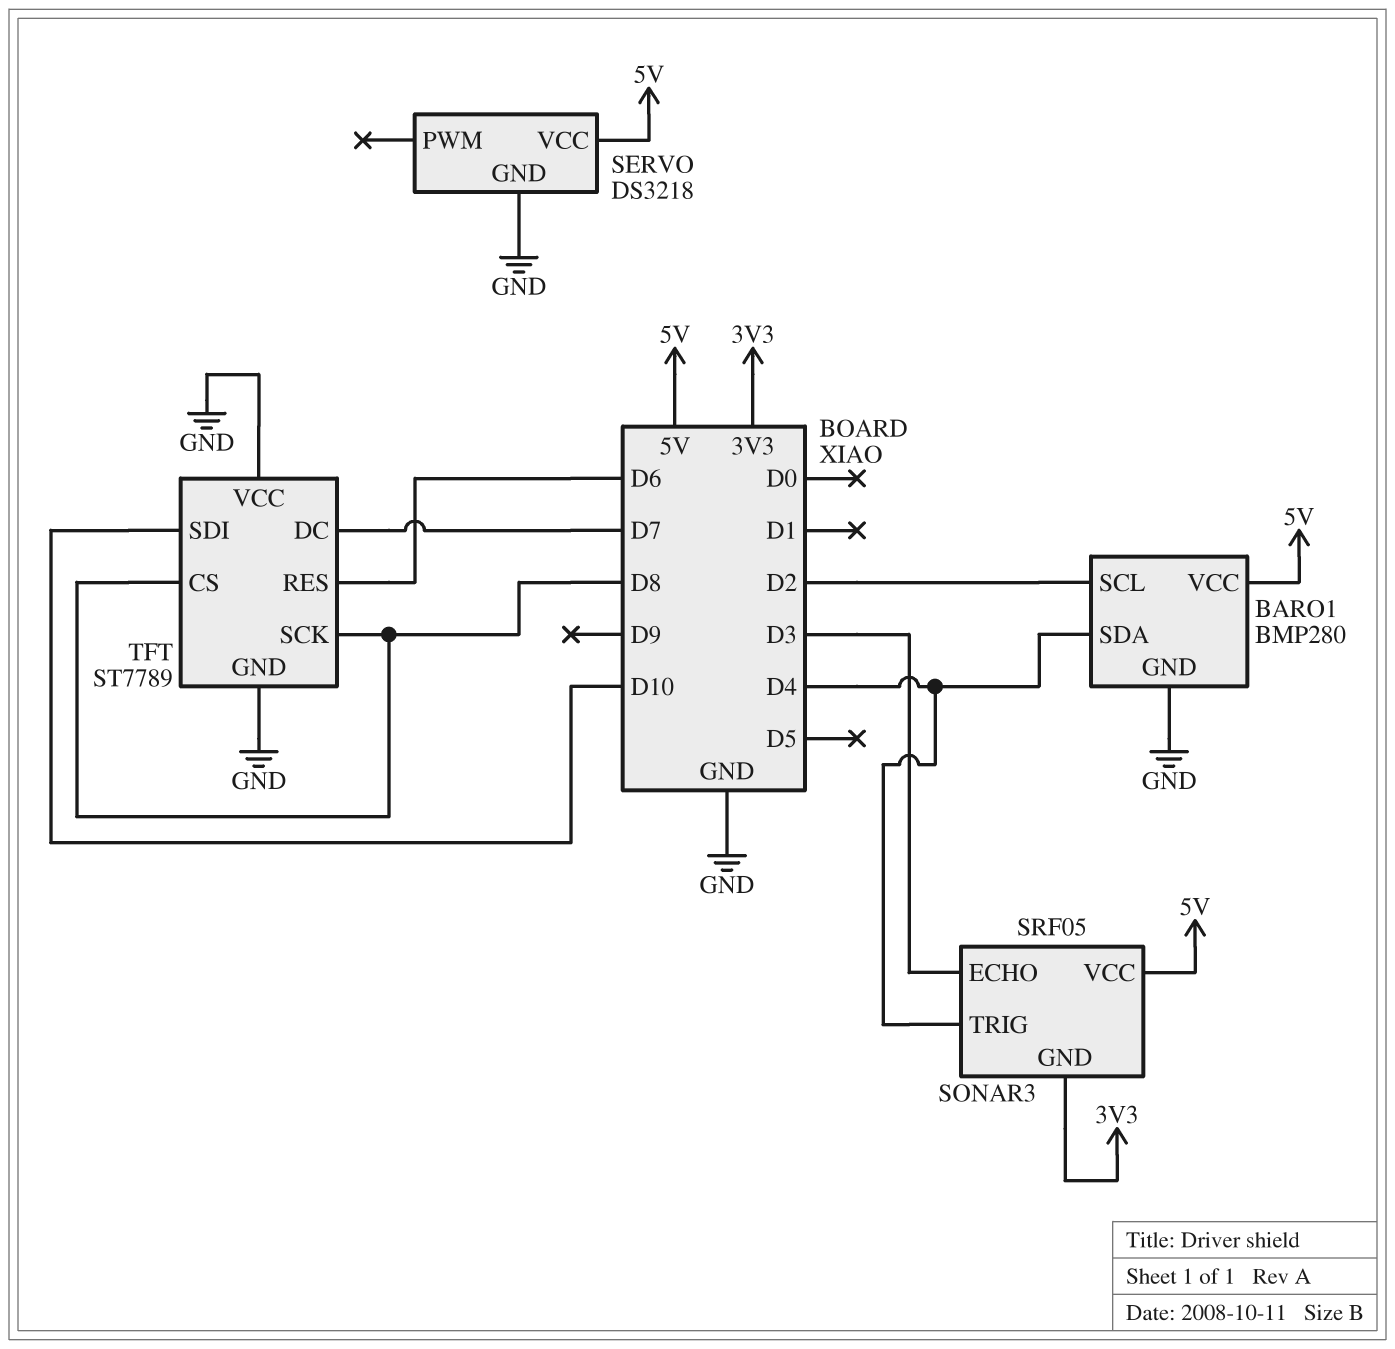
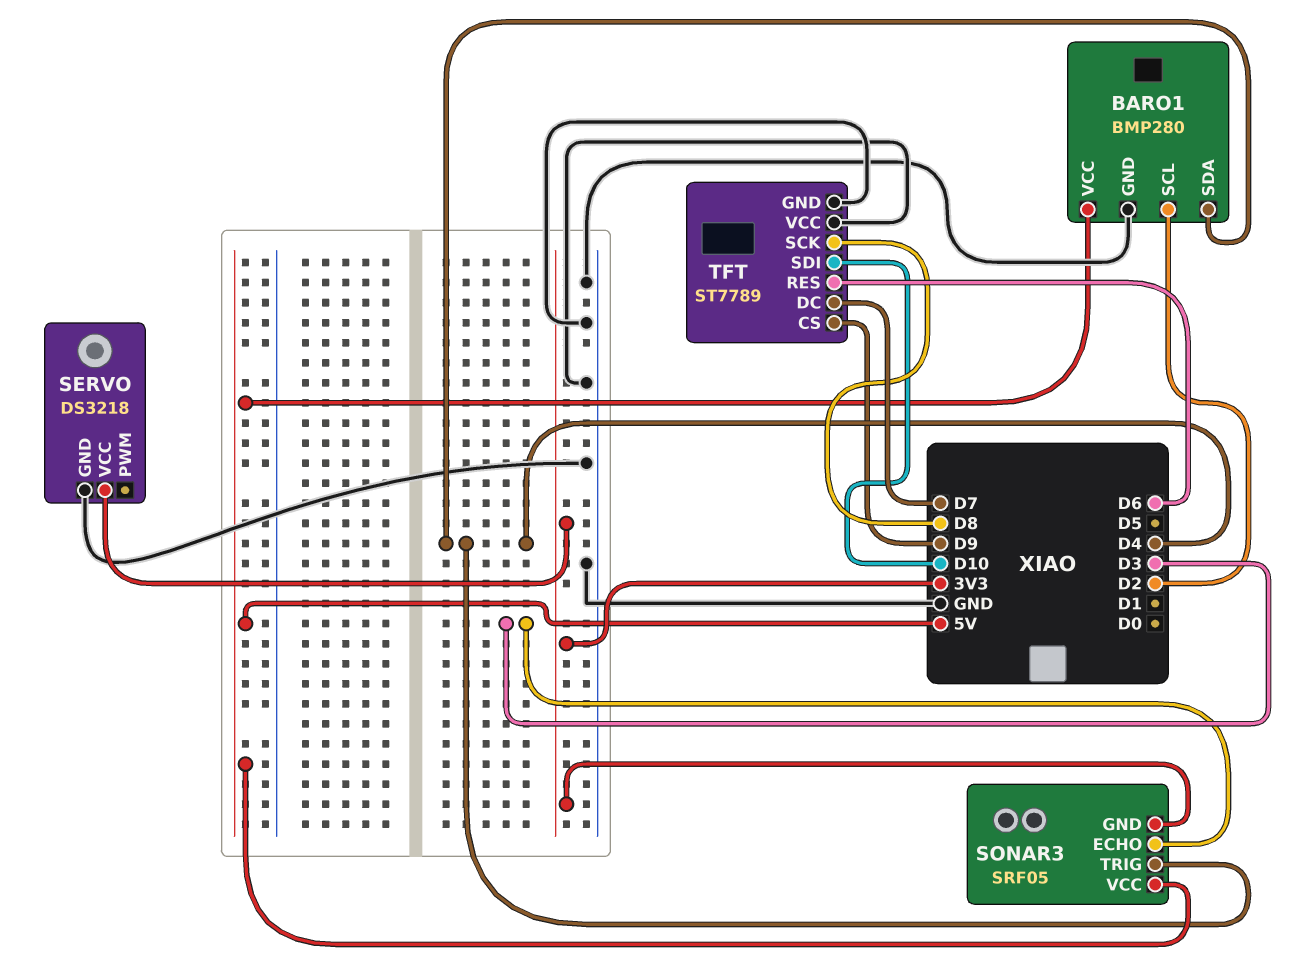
SERVO pin VCC: 5V -> 3V3
TFT pin CS: D8 -> D9

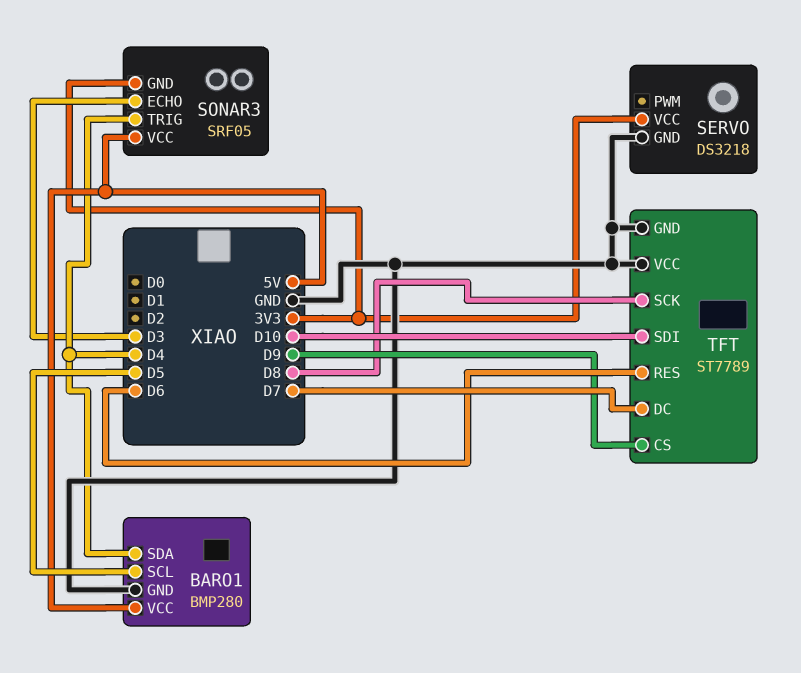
BARO1 pin SCL: D2 -> D5

